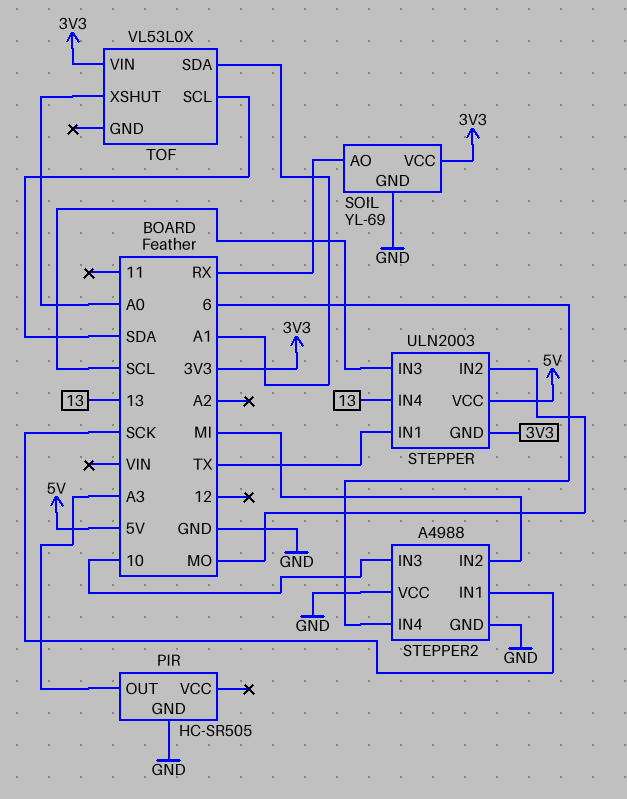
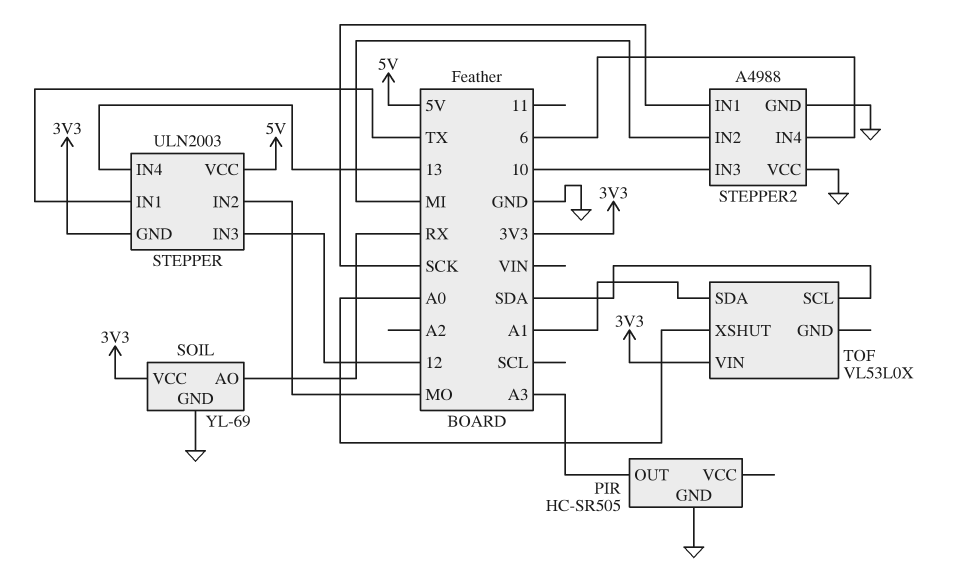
STEPPER pin IN3: SCL -> 12

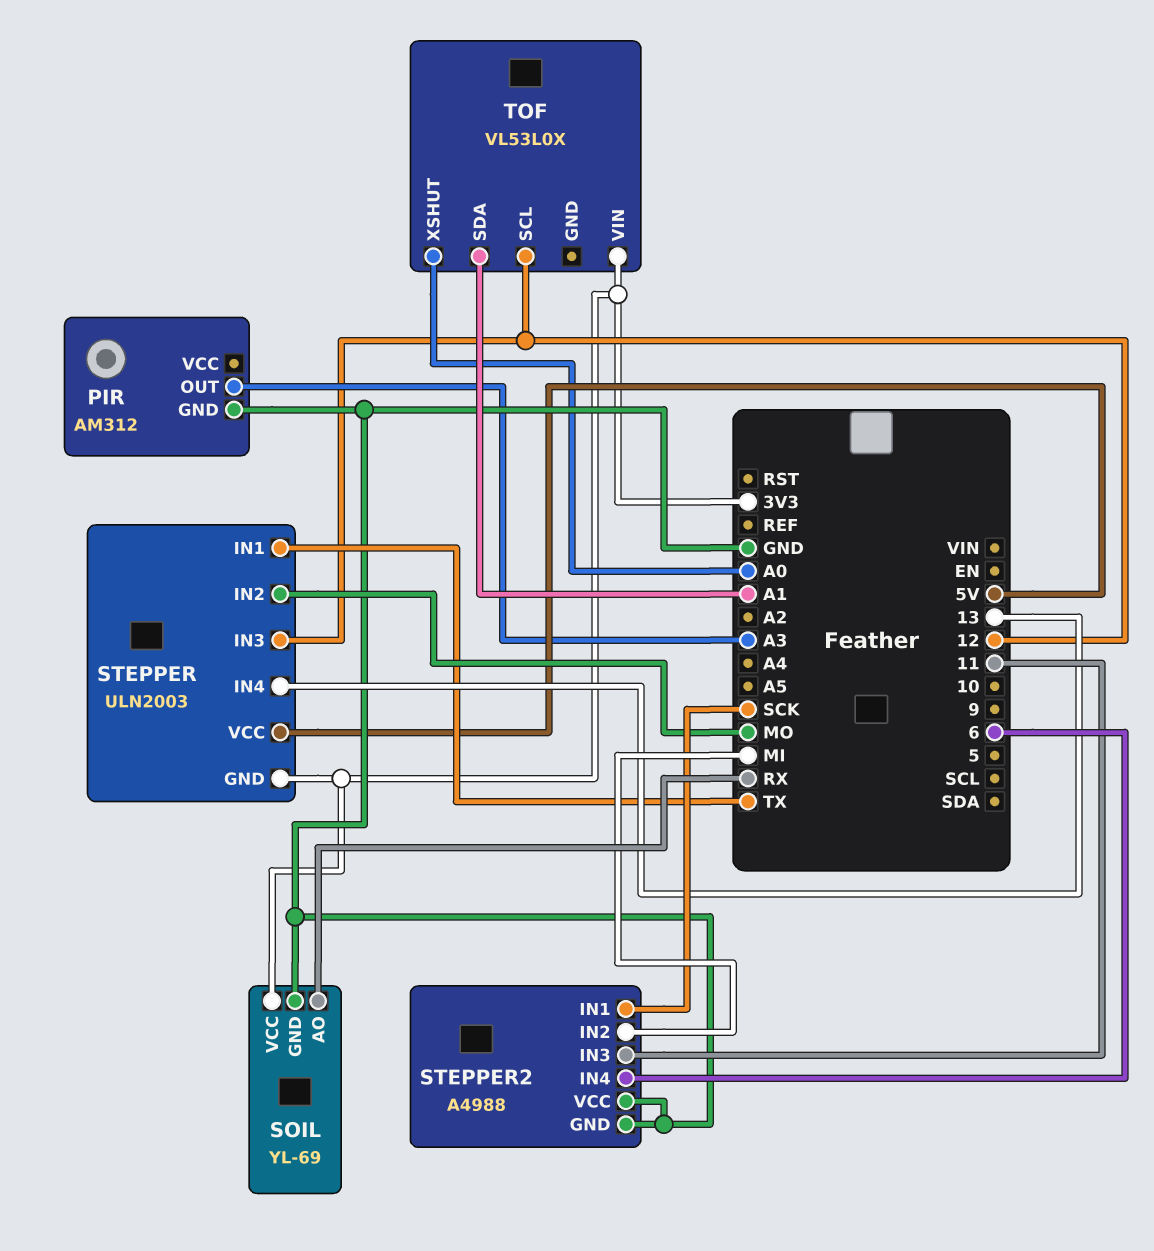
PIR: HC-SR505 -> AM312
STEPPER2 pin IN3: 10 -> 11
TOF pin SCL: SDA -> 12

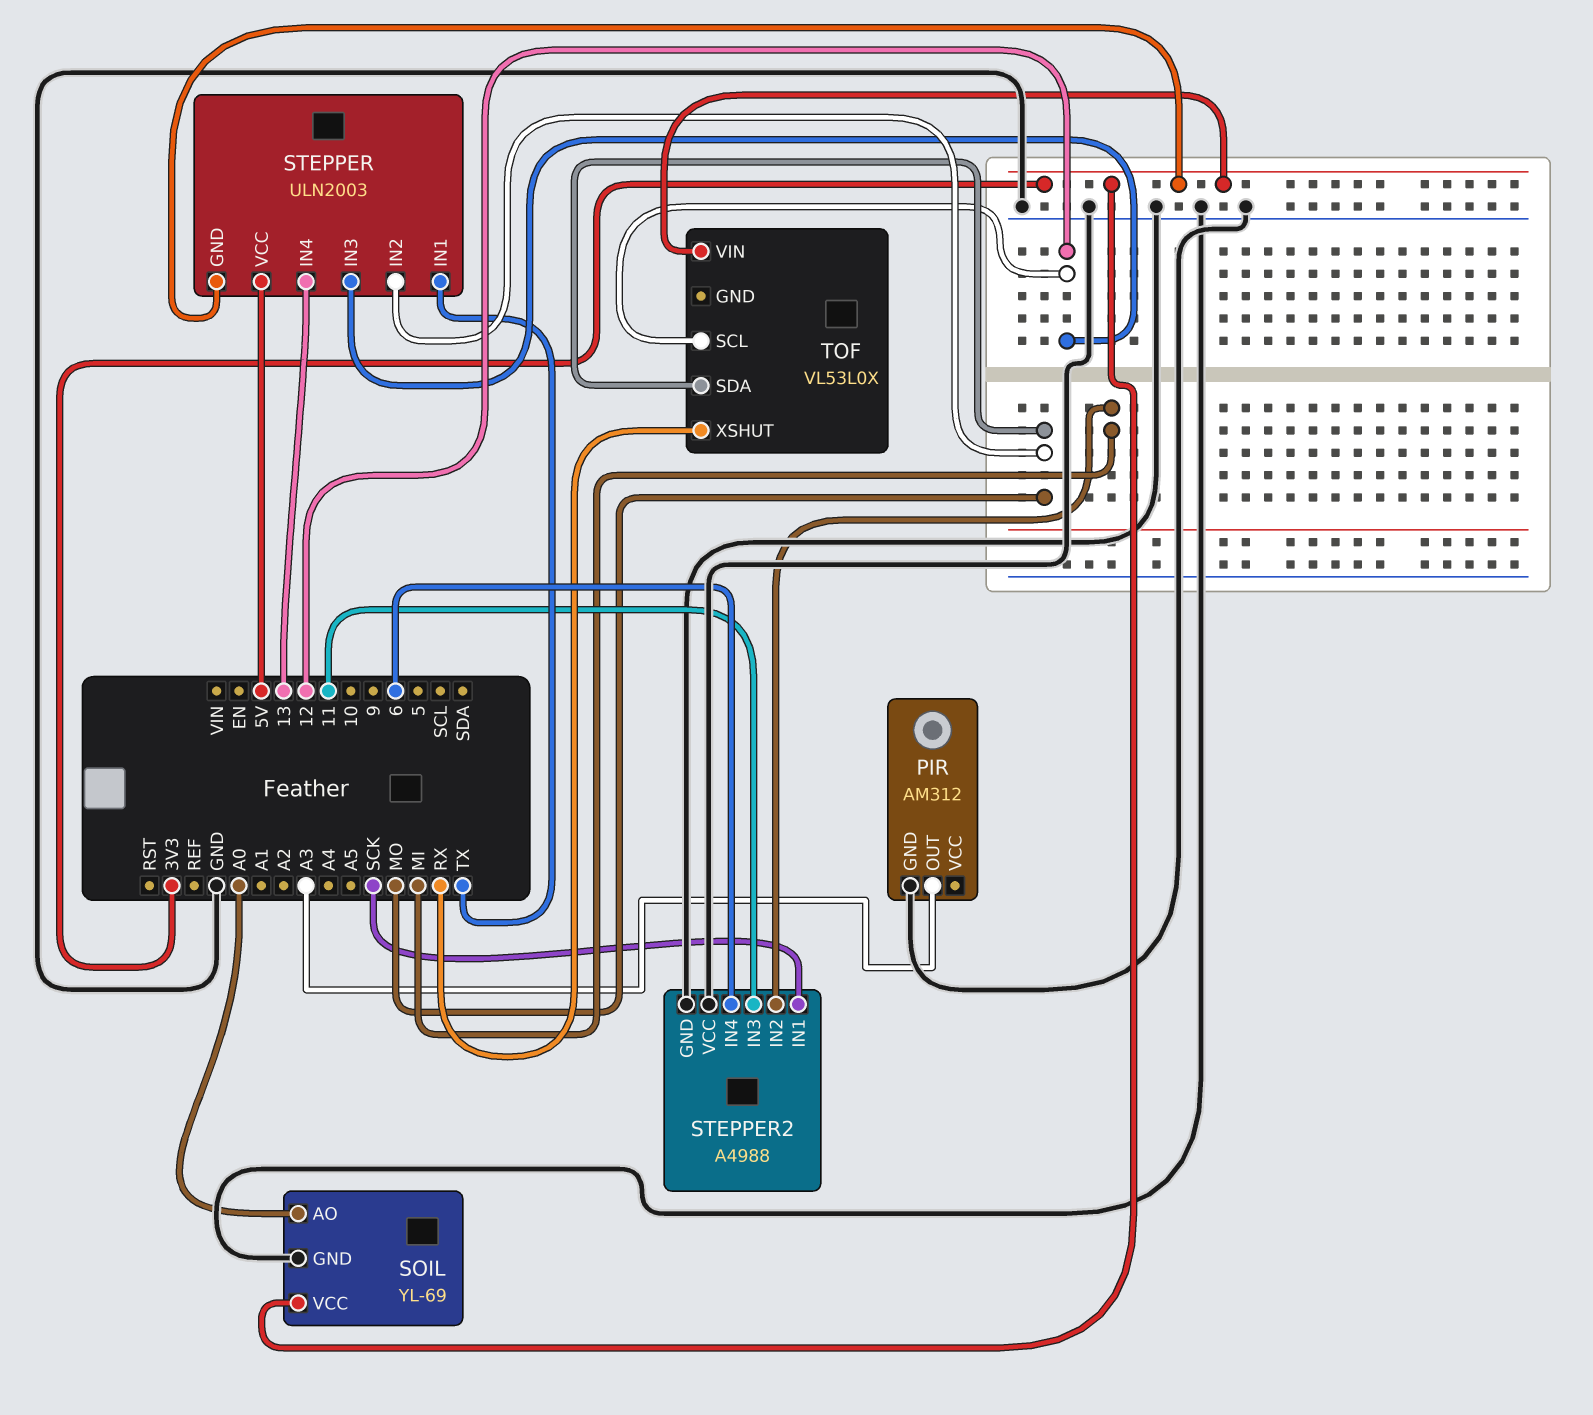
SOIL pin AO: RX -> A0
TOF pin SDA: A1 -> MO
TOF pin XSHUT: A0 -> RX

